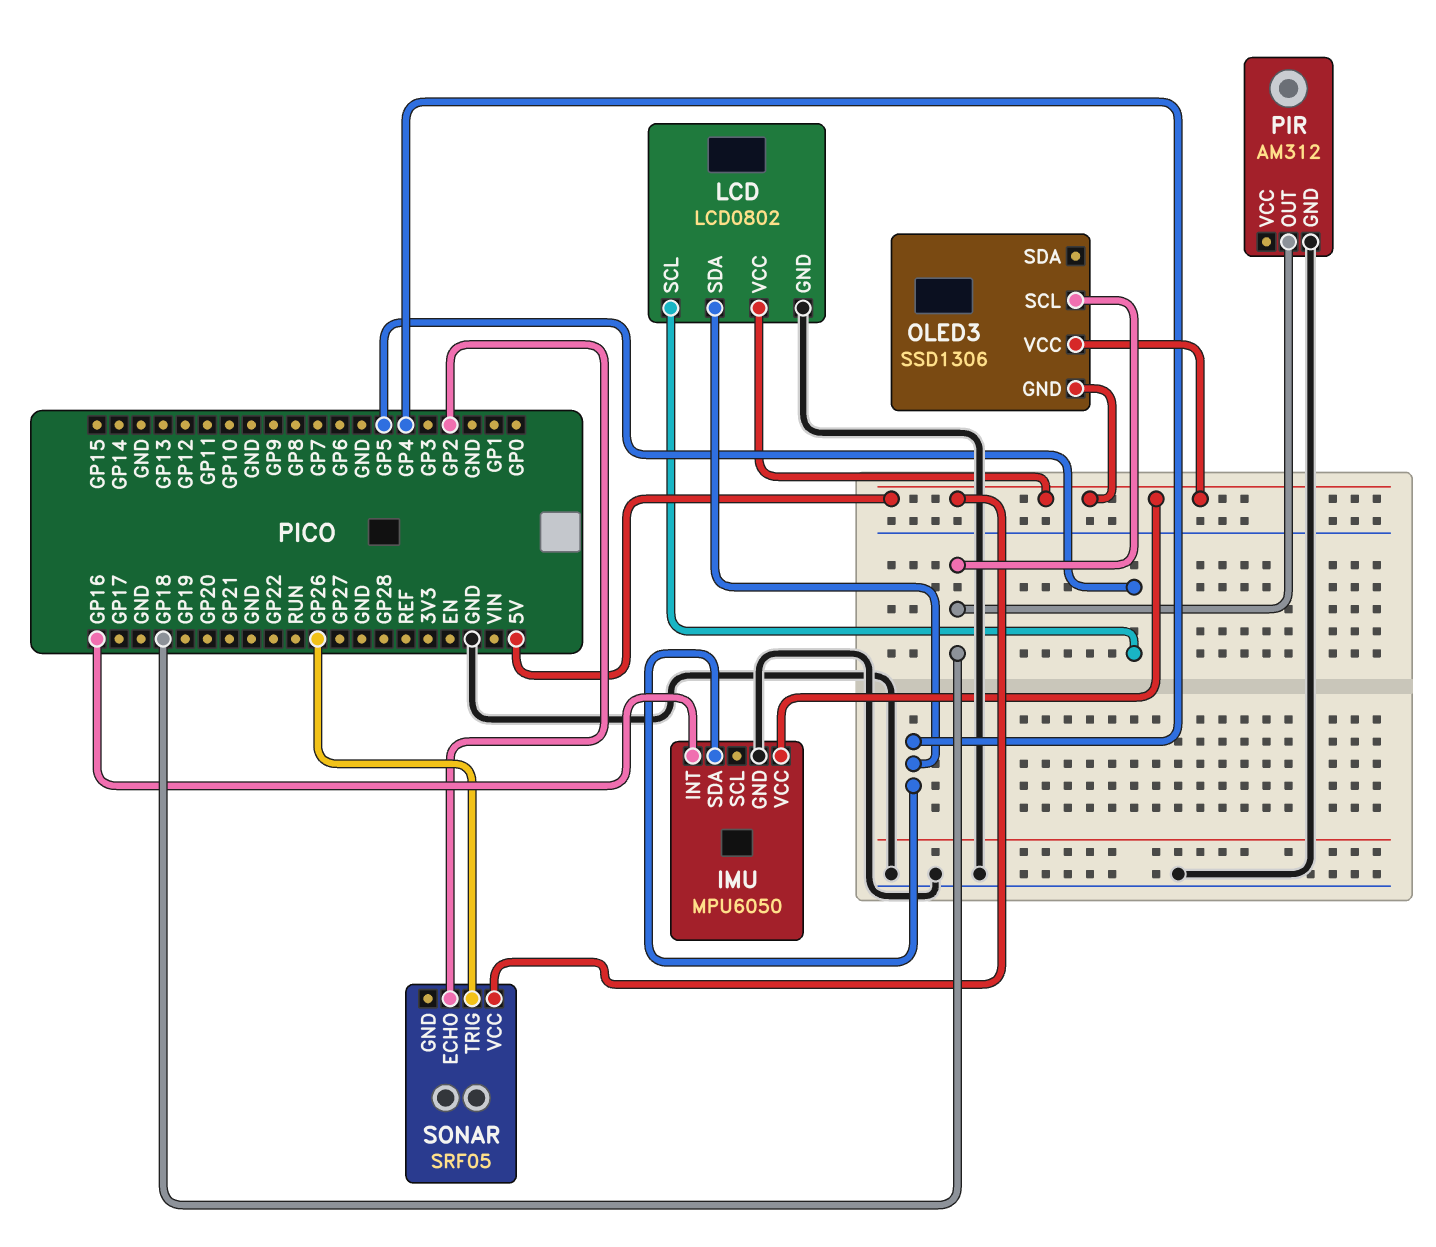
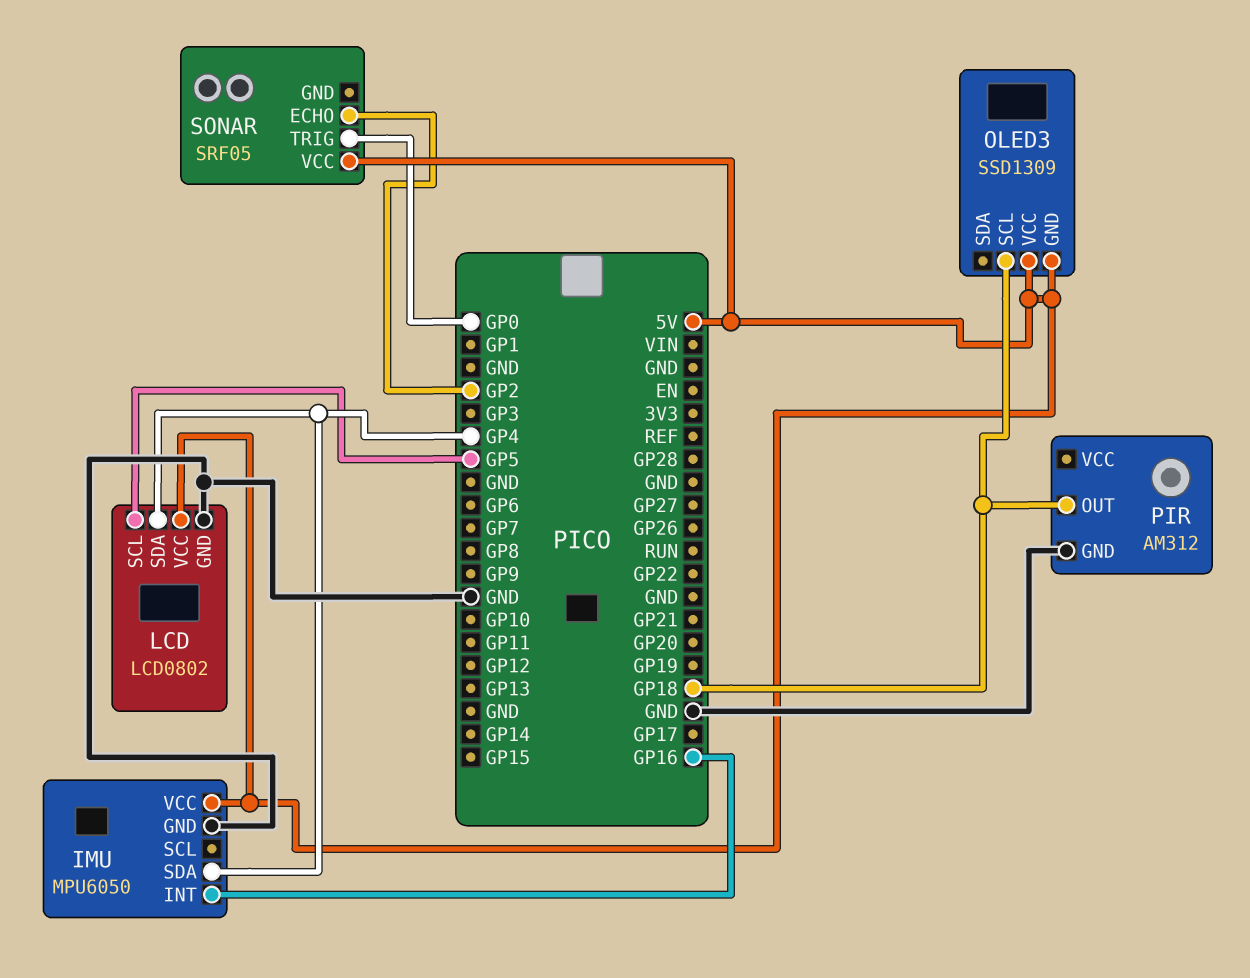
OLED3: SSD1306 -> SSD1309
SONAR pin TRIG: GP26 -> GP0

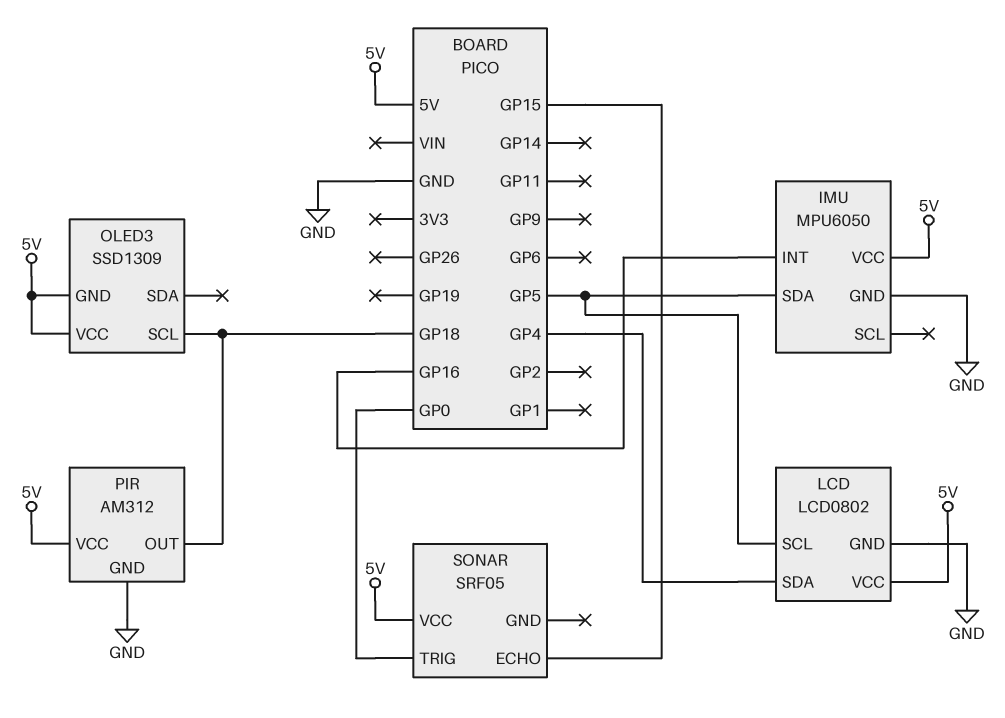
IMU pin SDA: GP4 -> GP5
PIR pin VCC: none -> 5V
SONAR pin ECHO: GP2 -> GP15

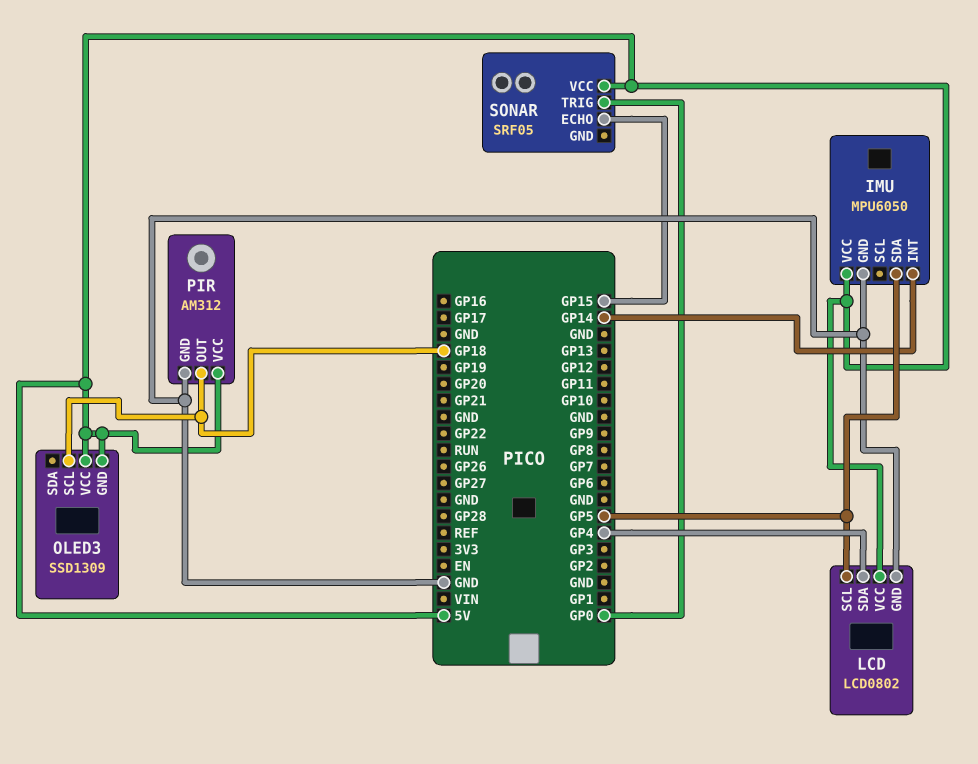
IMU pin INT: GP16 -> GP14

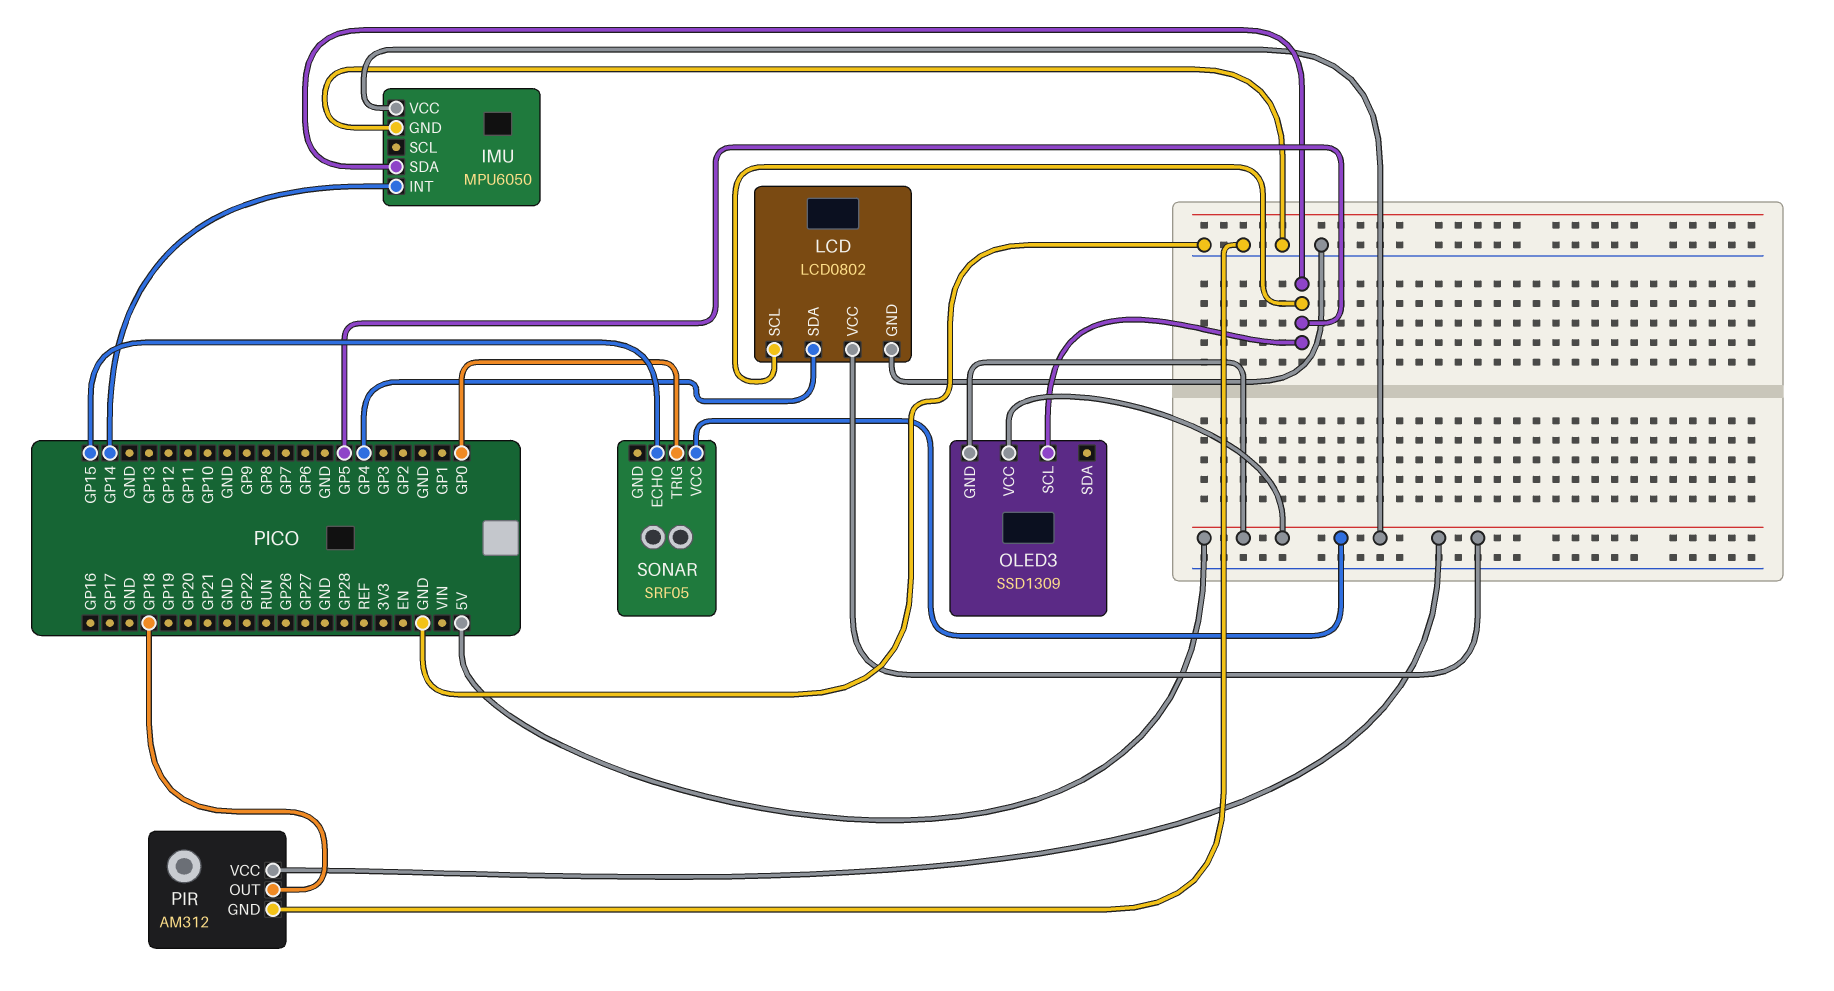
OLED3 pin SCL: GP18 -> GP5

